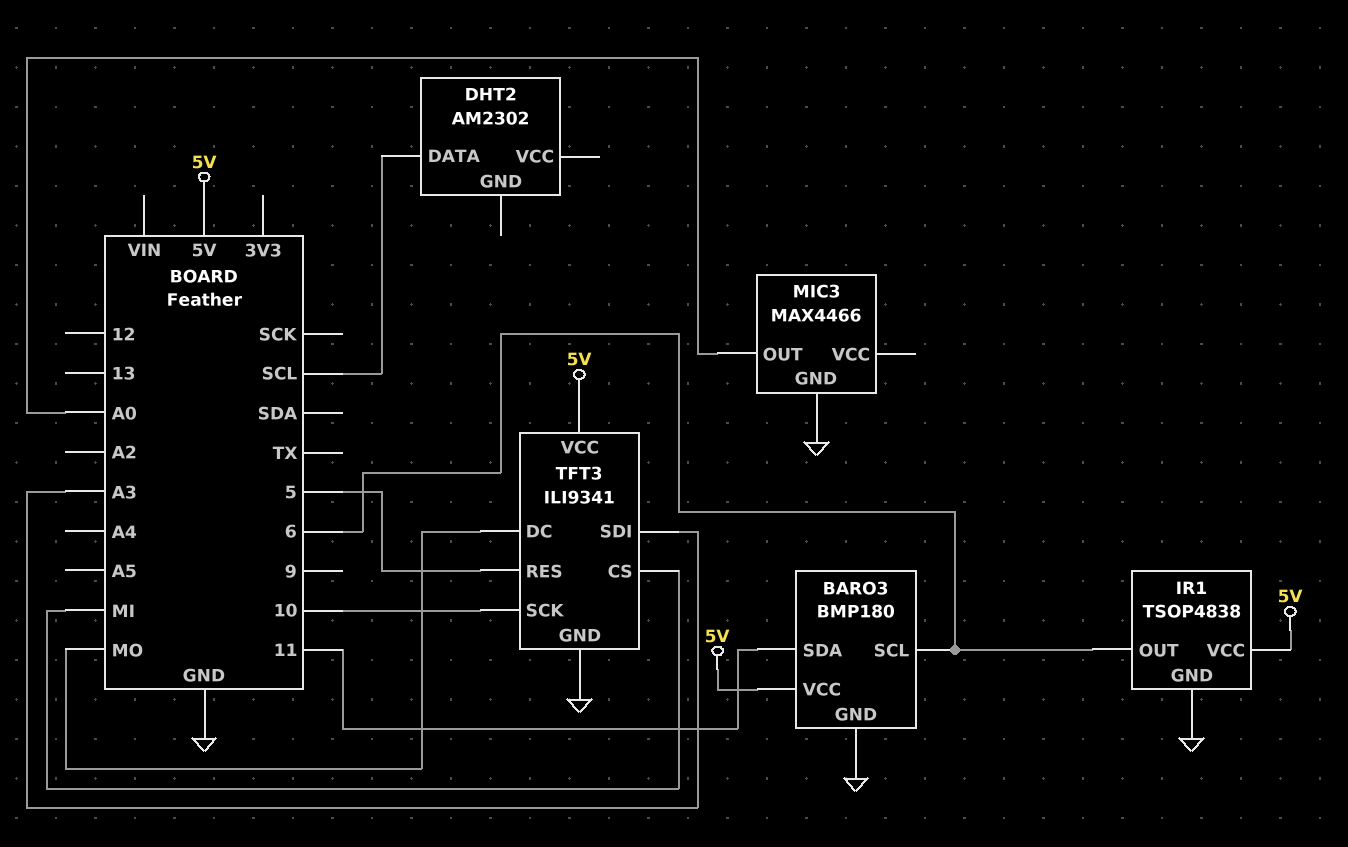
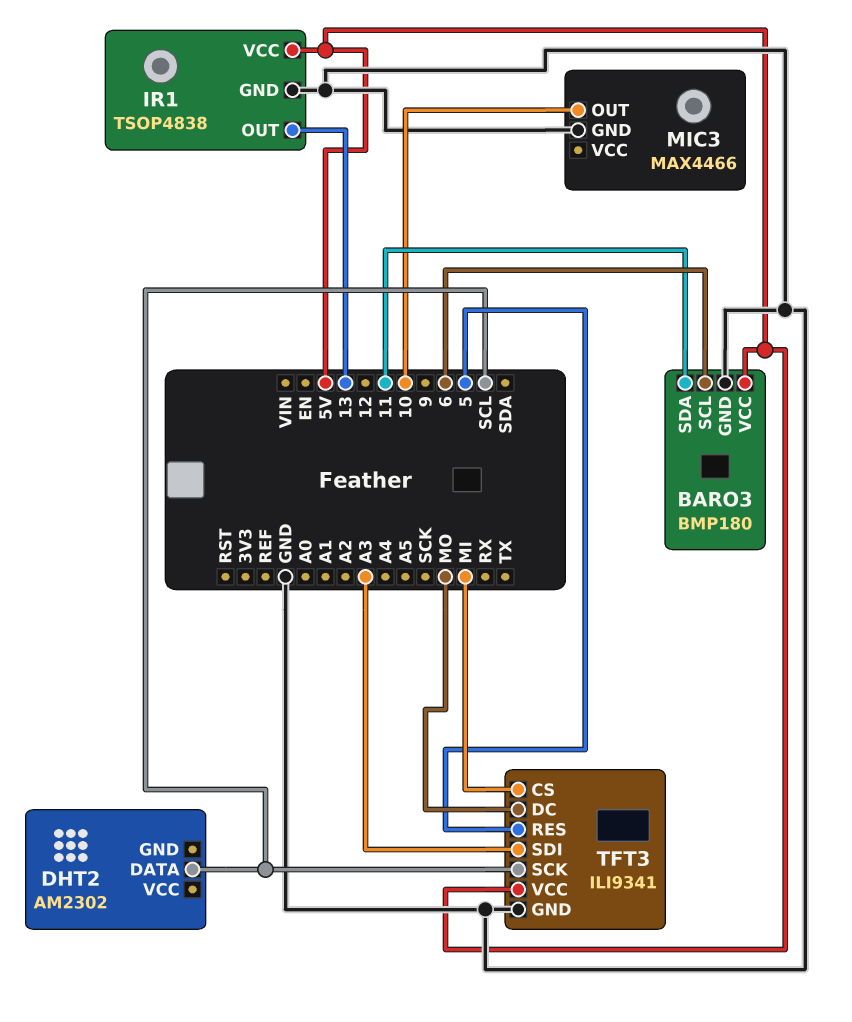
IR1 pin OUT: 6 -> 13
MIC3 pin OUT: A0 -> 10
TFT3 pin SCK: 10 -> SCL

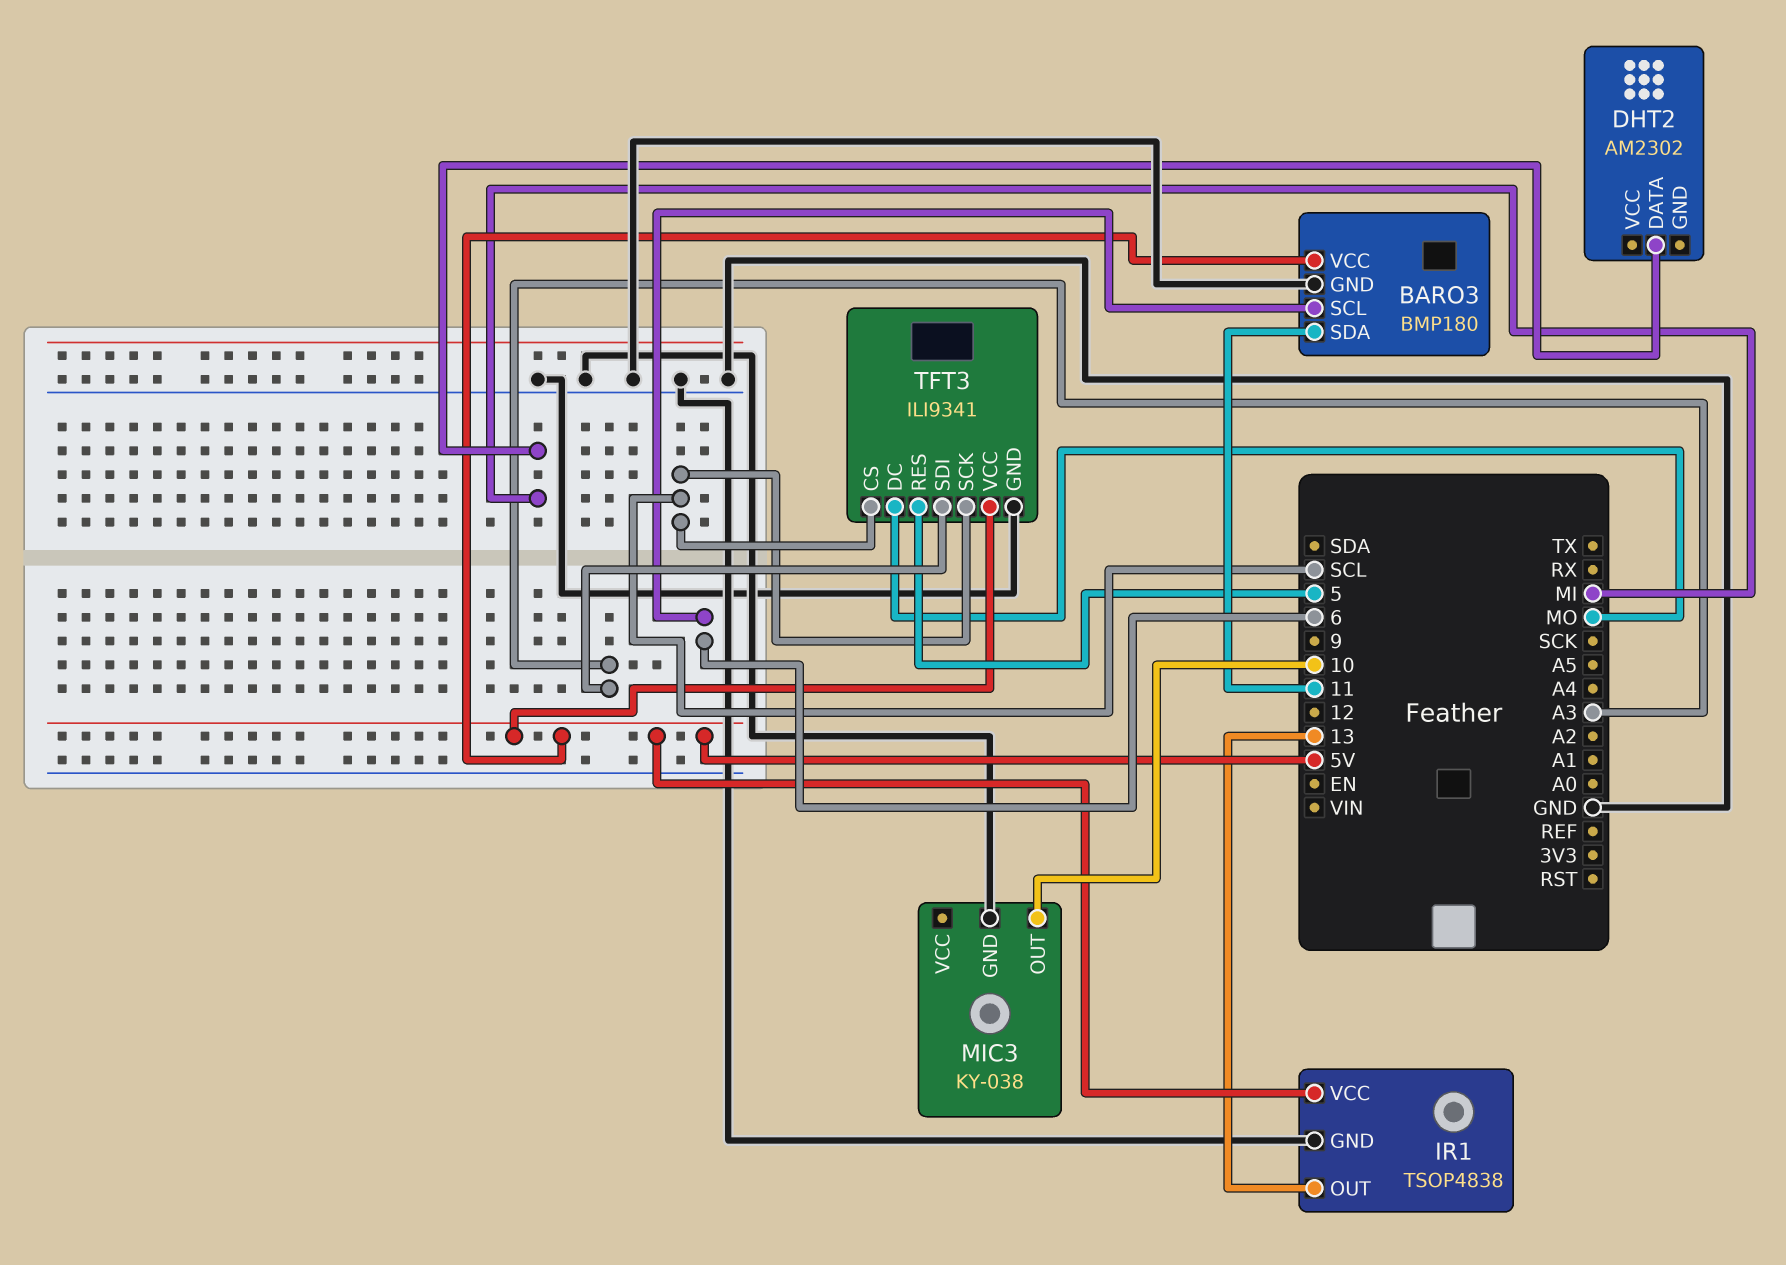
DHT2 pin DATA: SCL -> MI
MIC3: MAX4466 -> KY-038
TFT3 pin CS: MI -> SCL

